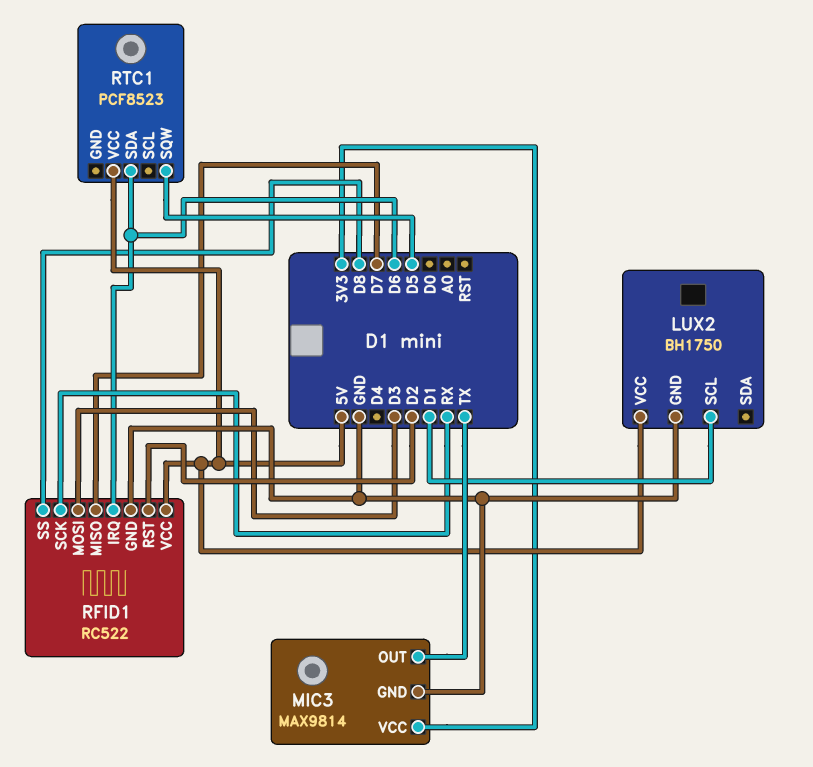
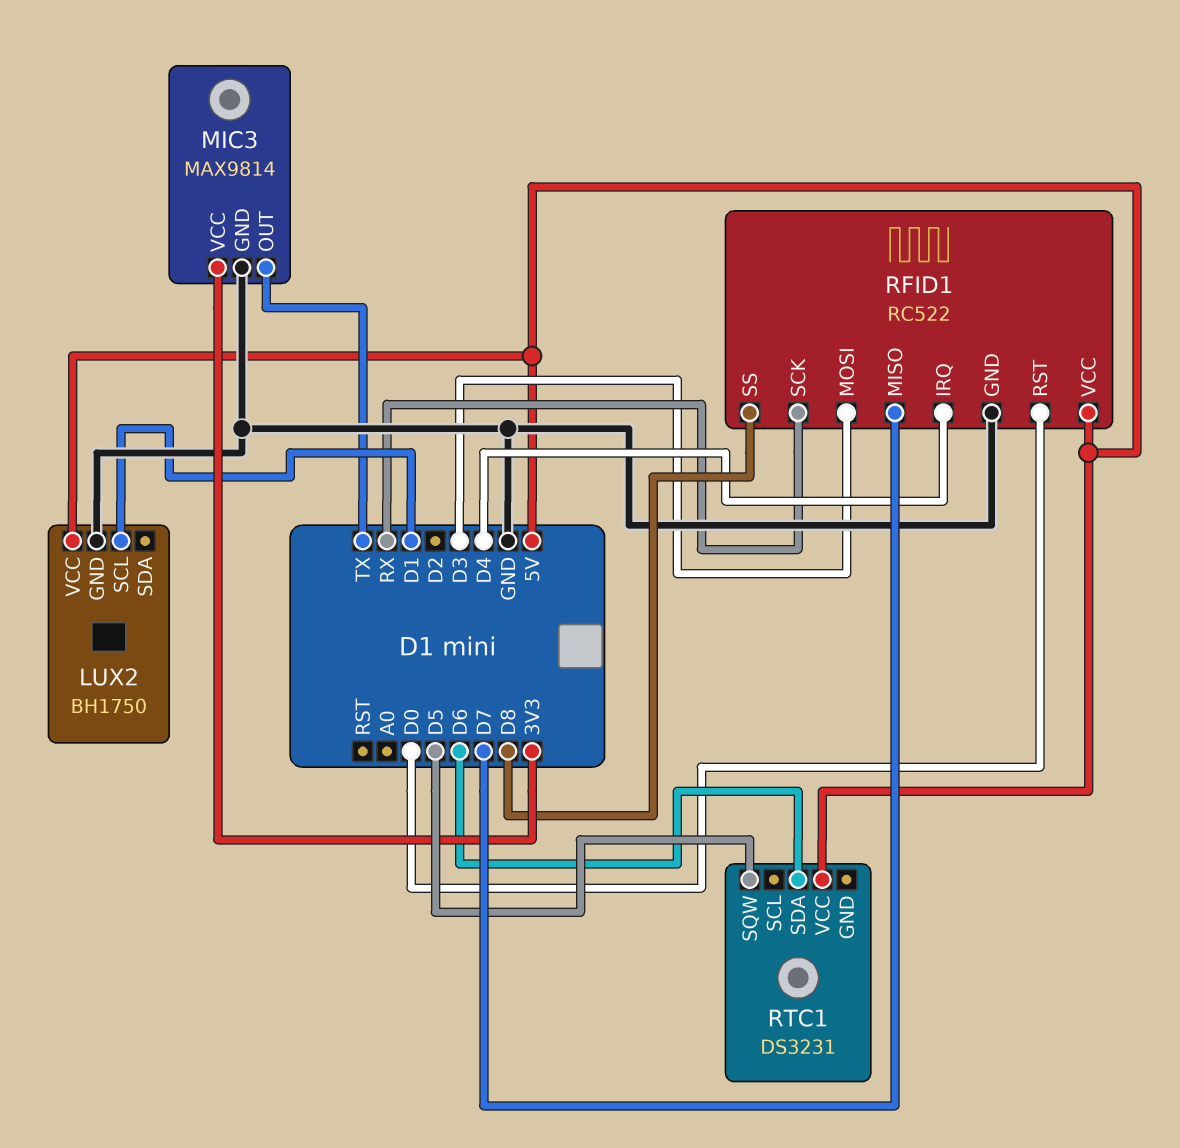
RFID1 pin IRQ: D6 -> D4
RFID1 pin RST: D2 -> D0
RTC1: PCF8523 -> DS3231

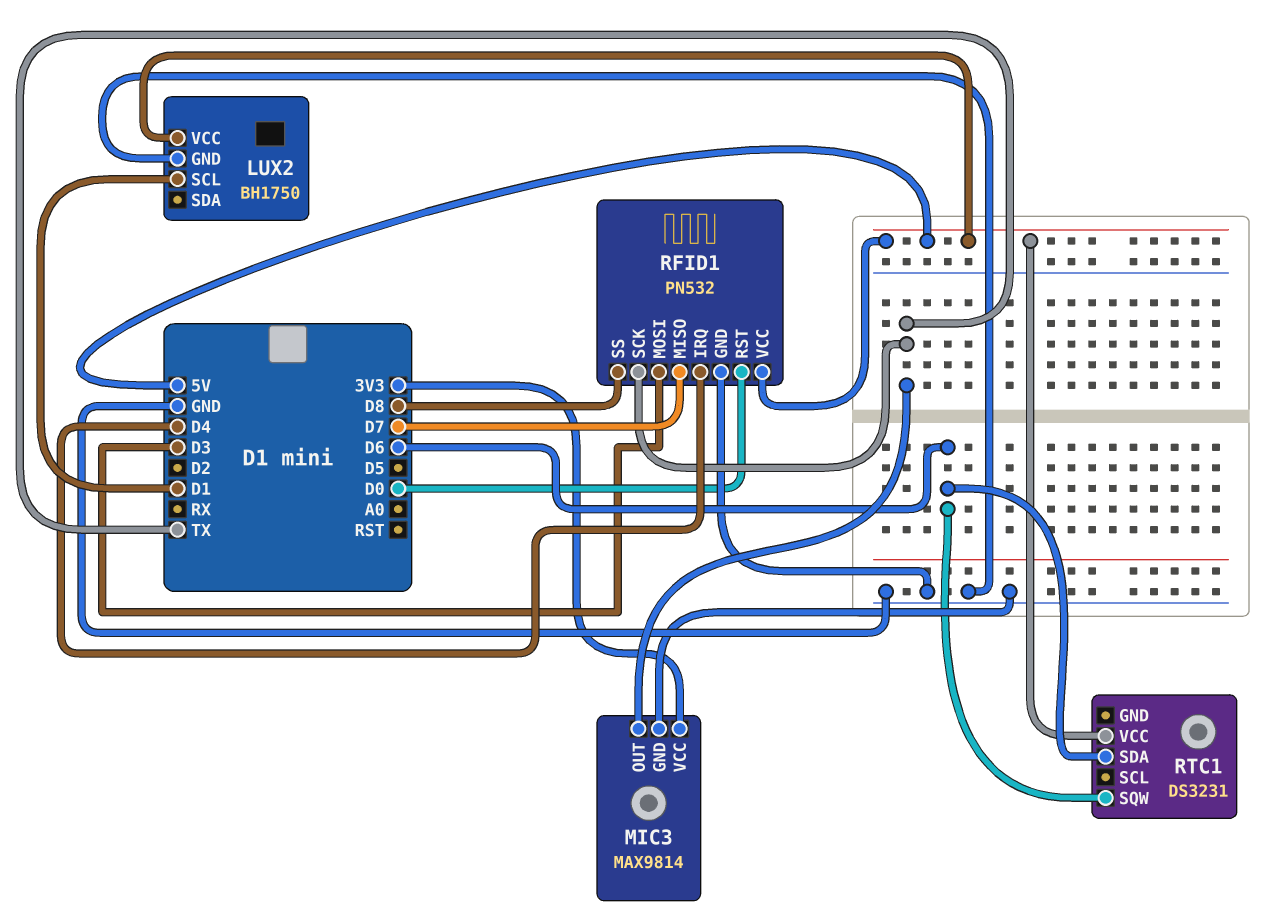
RFID1: RC522 -> PN532
RFID1 pin SCK: RX -> TX
RTC1 pin SQW: D5 -> D6

